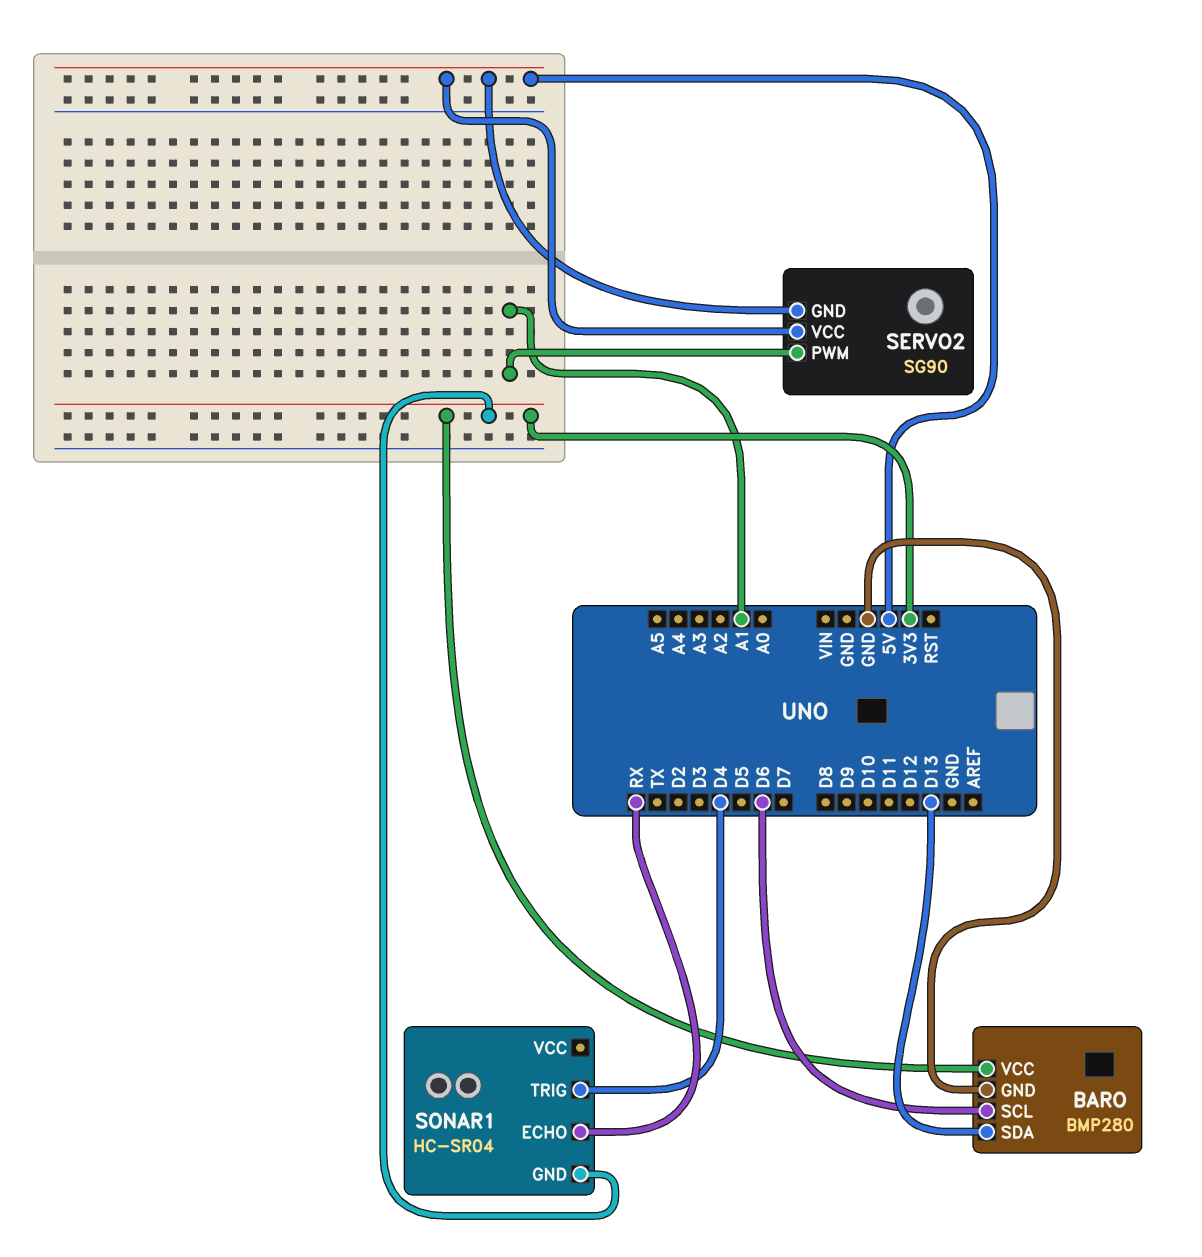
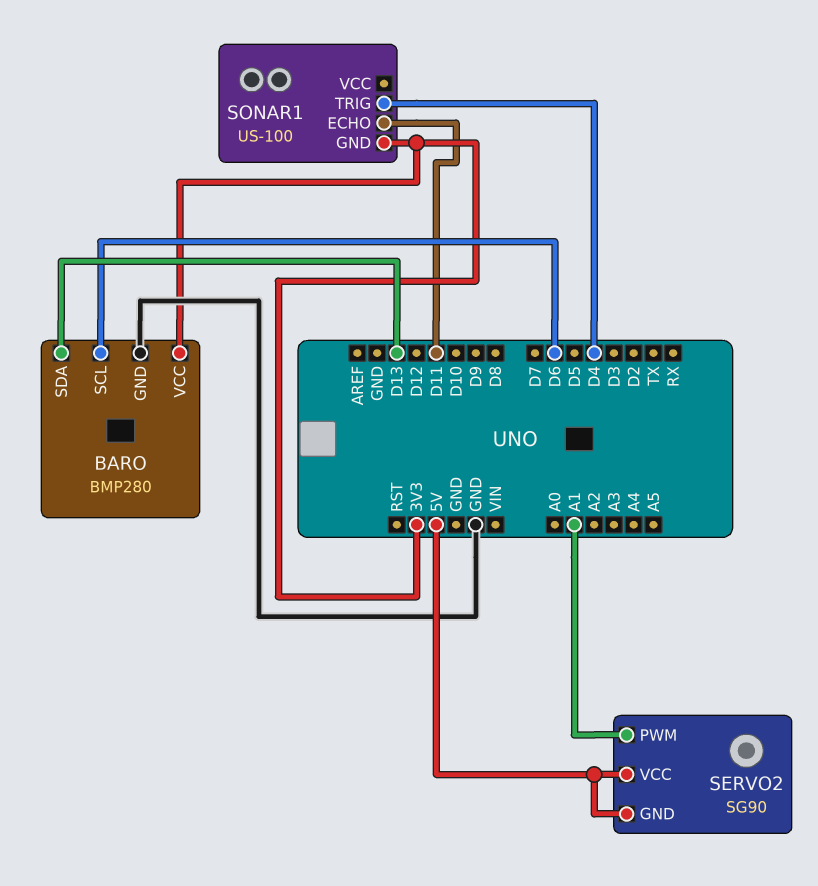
SONAR1: HC-SR04 -> US-100
SONAR1 pin ECHO: RX -> D11

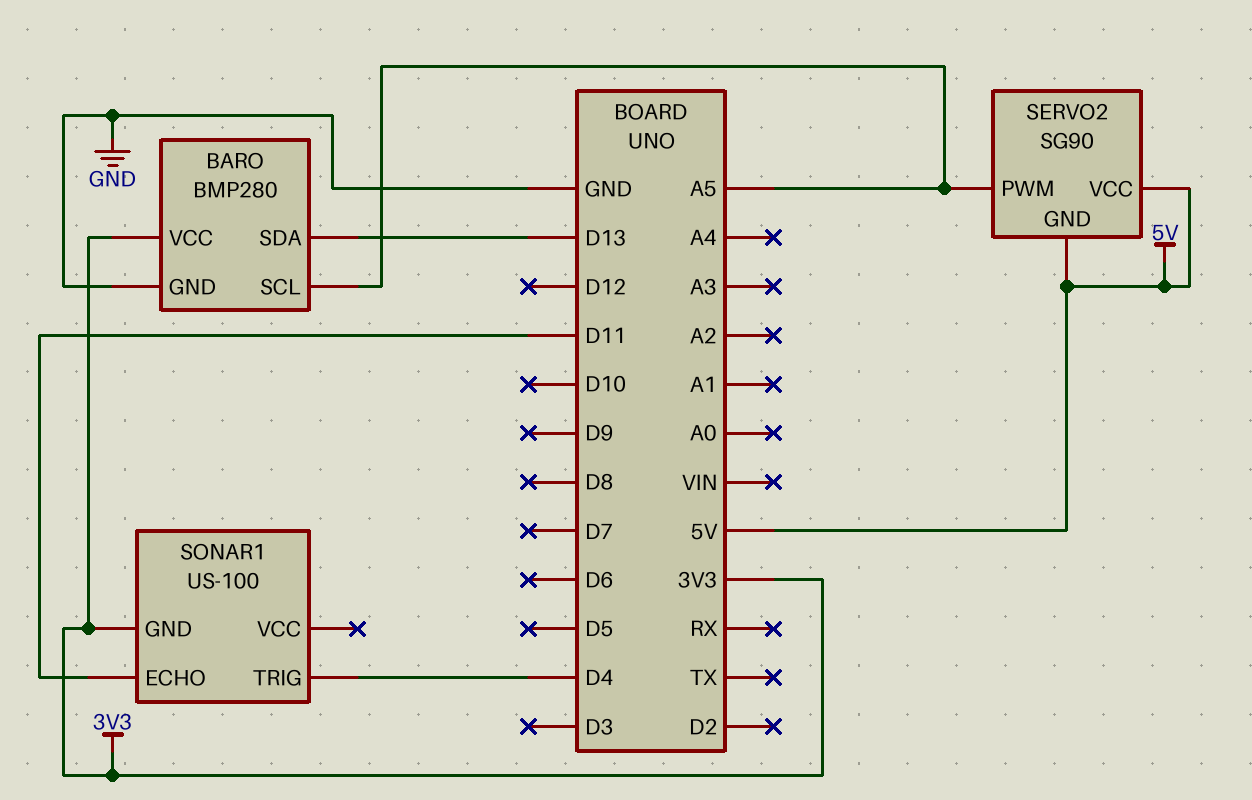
BARO pin SCL: D6 -> A5
SERVO2 pin PWM: A1 -> A5

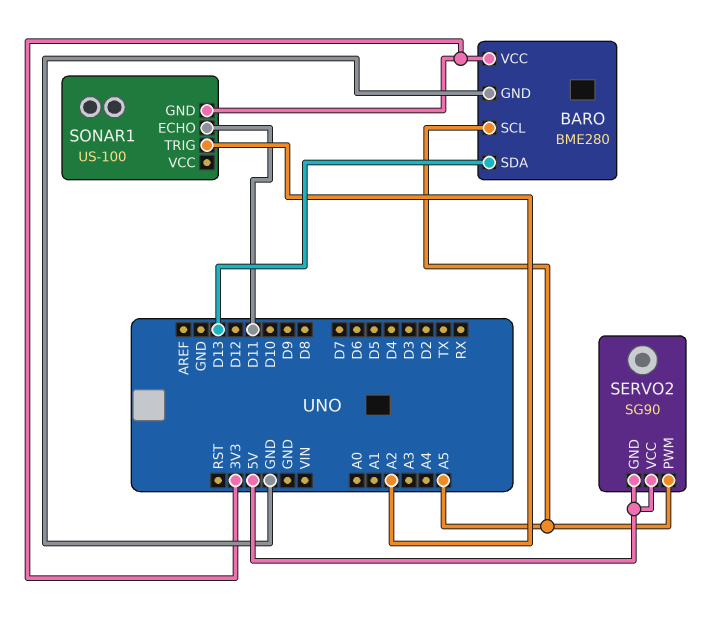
BARO: BMP280 -> BME280
SONAR1 pin TRIG: D4 -> A2

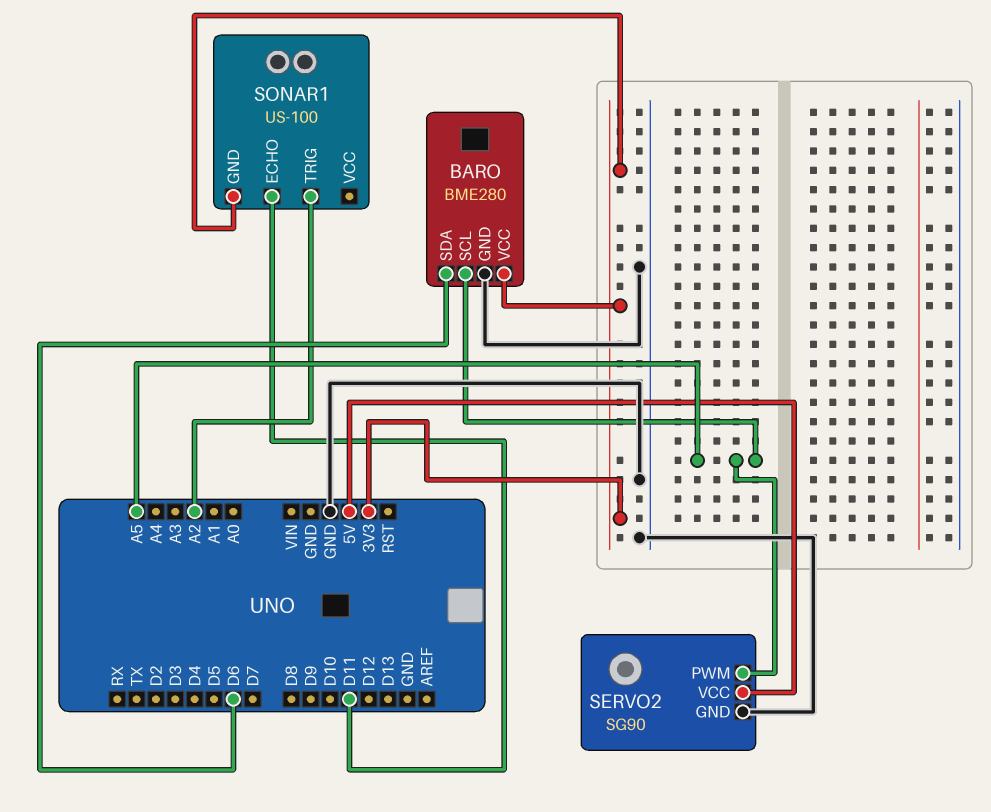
BARO pin SDA: D13 -> D6
SERVO2 pin GND: 5V -> GND

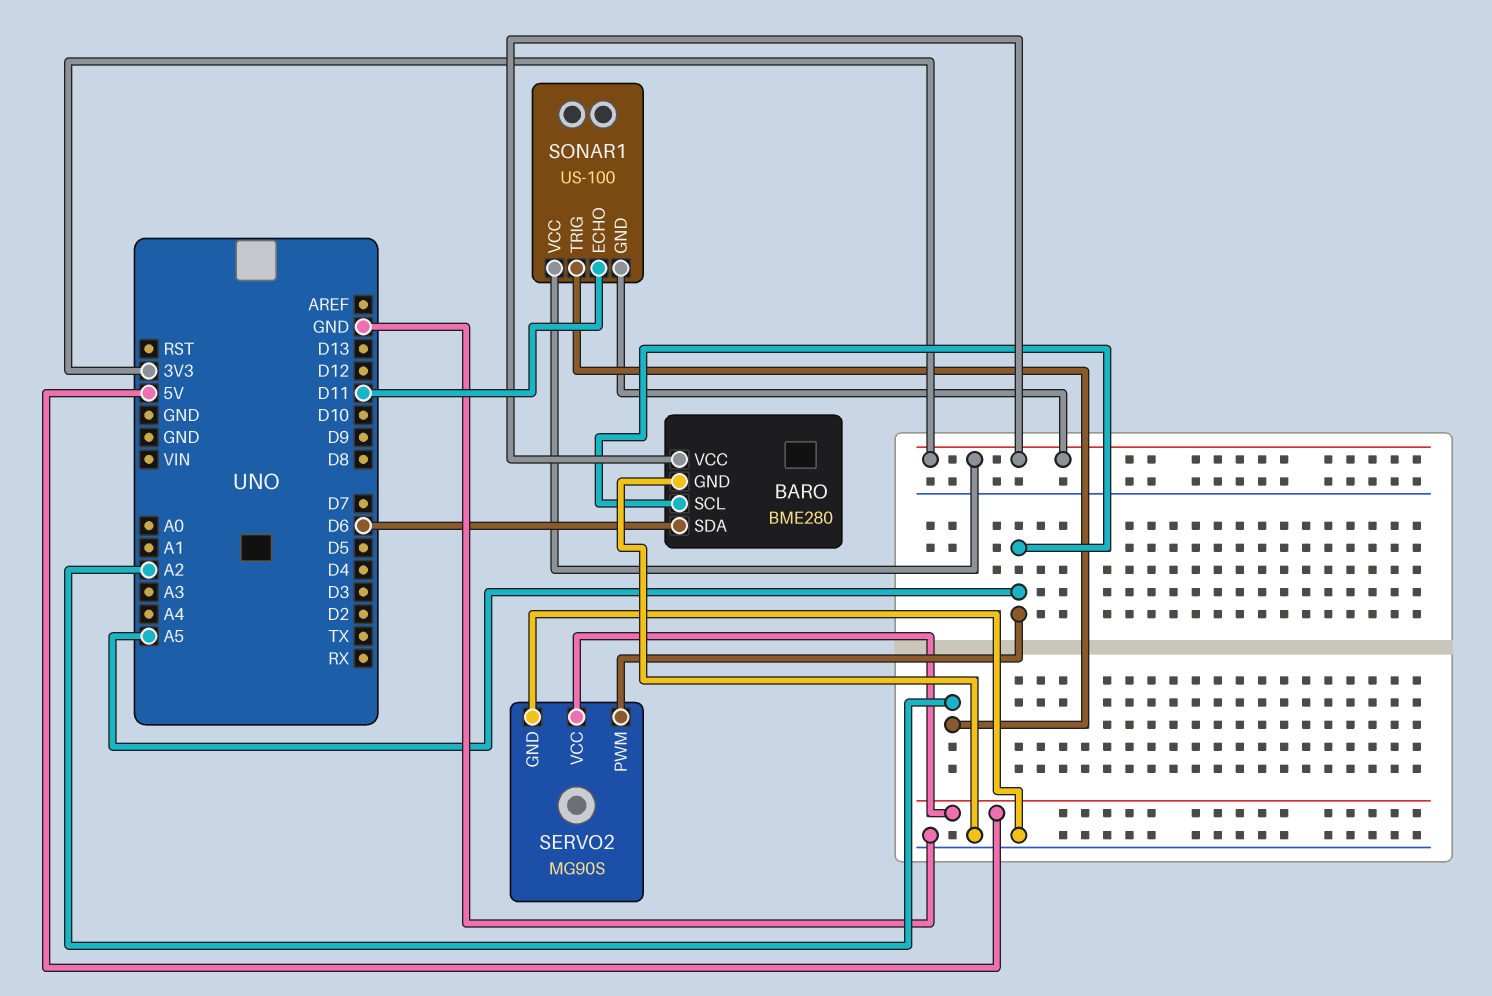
SERVO2: SG90 -> MG90S
SONAR1 pin VCC: none -> 3V3

